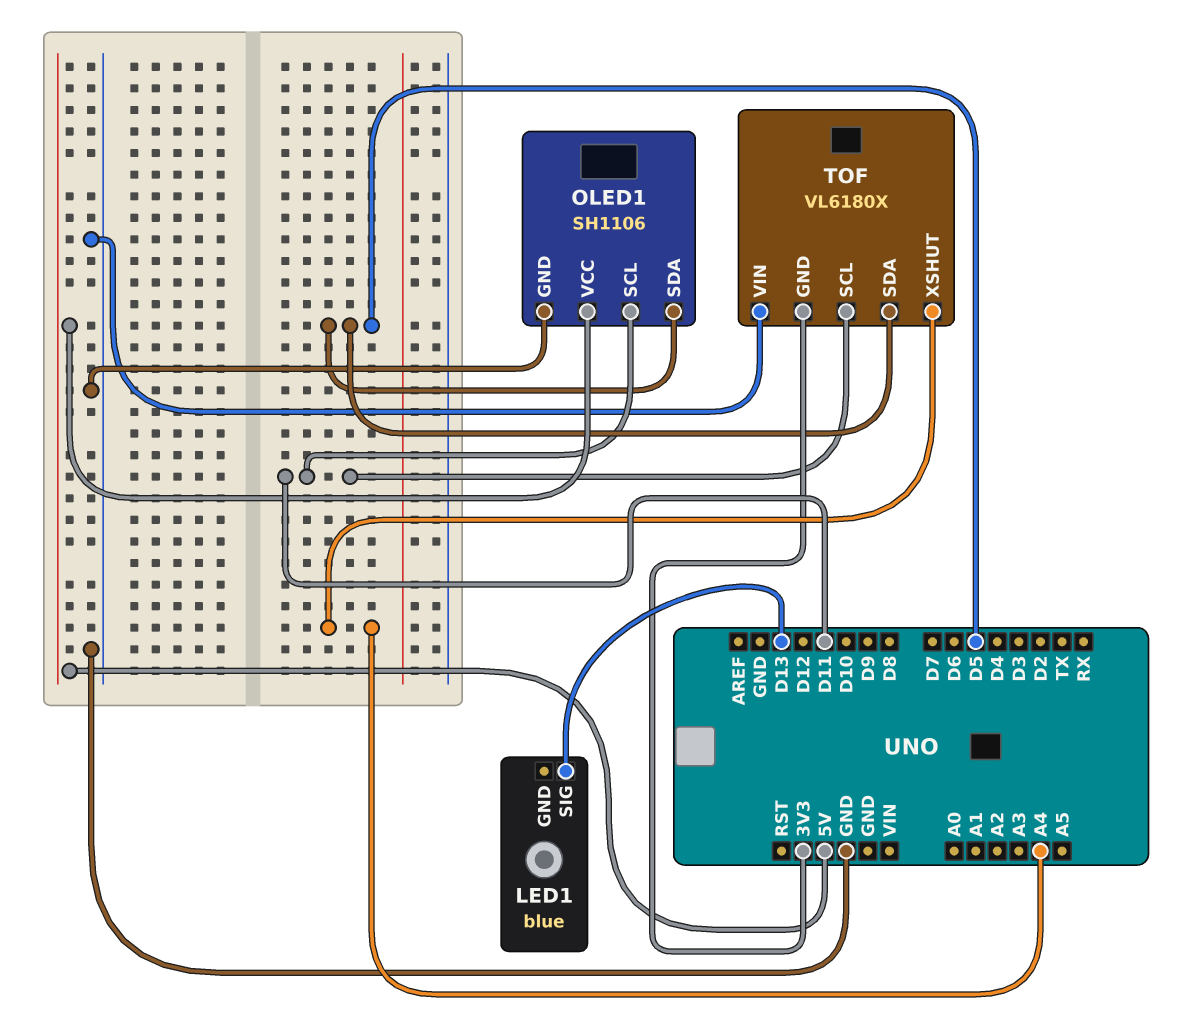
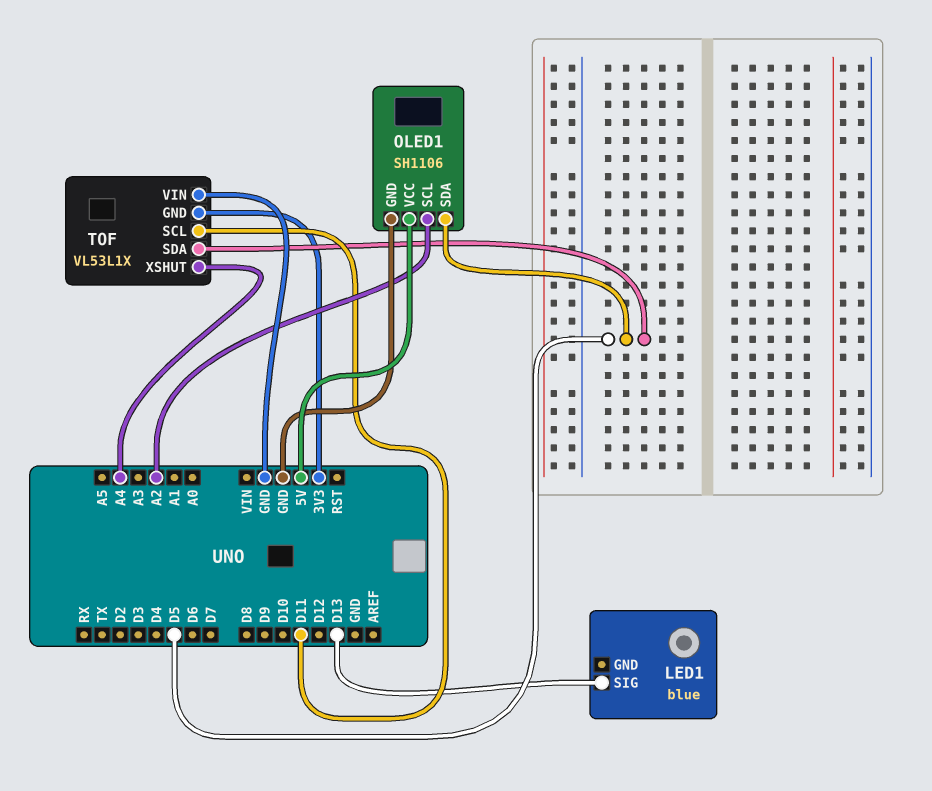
OLED1 pin SCL: D11 -> A2
TOF: VL6180X -> VL53L1X

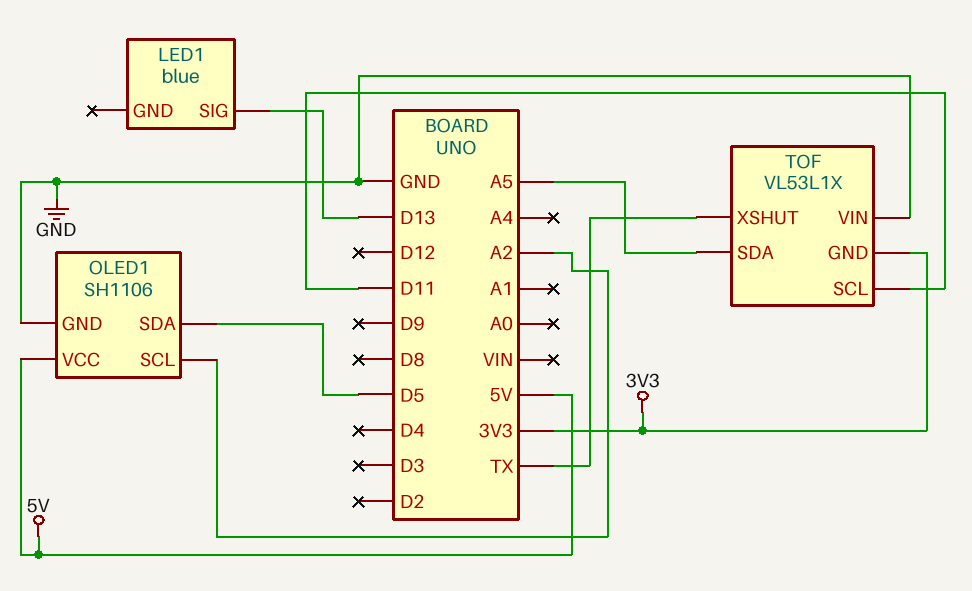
TOF pin SDA: D5 -> A5
TOF pin XSHUT: A4 -> TX

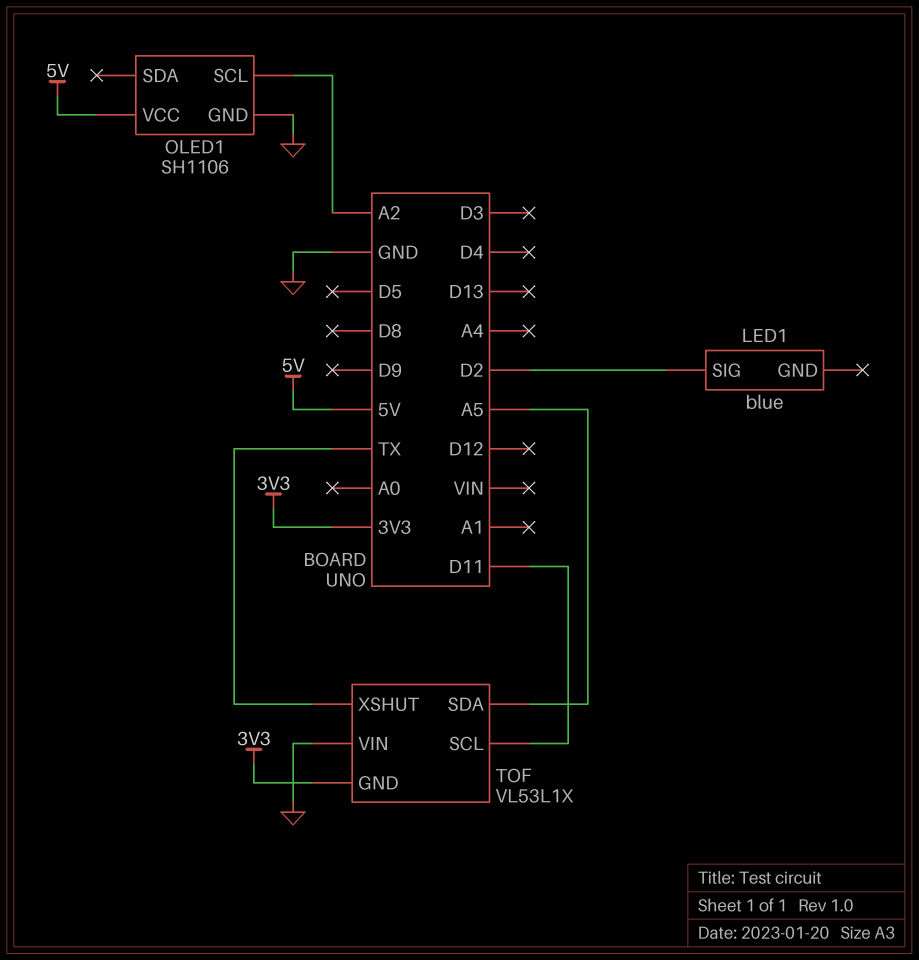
LED1 pin SIG: D13 -> D2
OLED1 pin SDA: D5 -> none

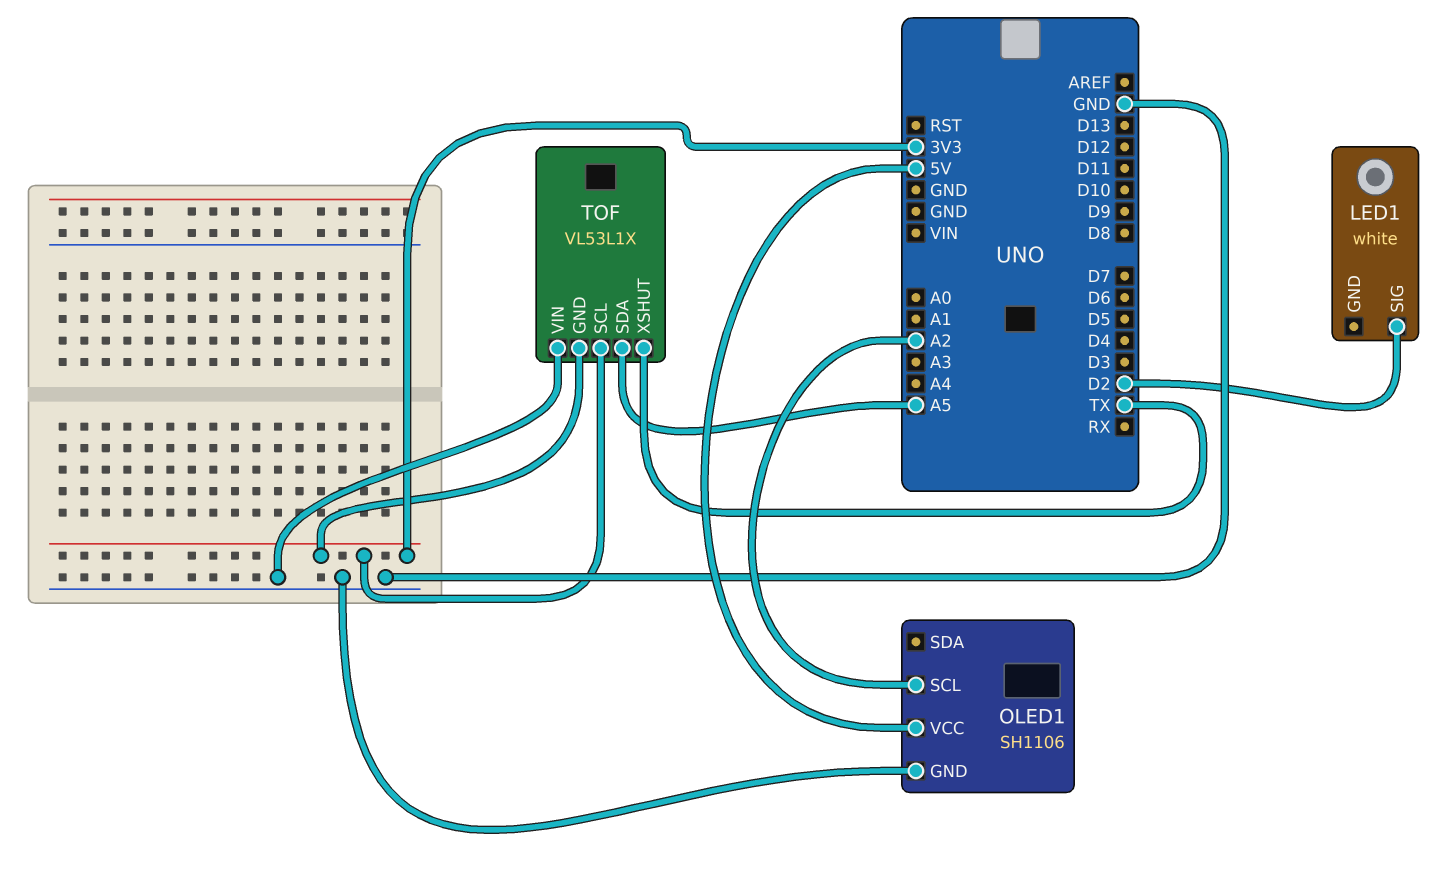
LED1: blue -> white
TOF pin SCL: D11 -> 3V3

